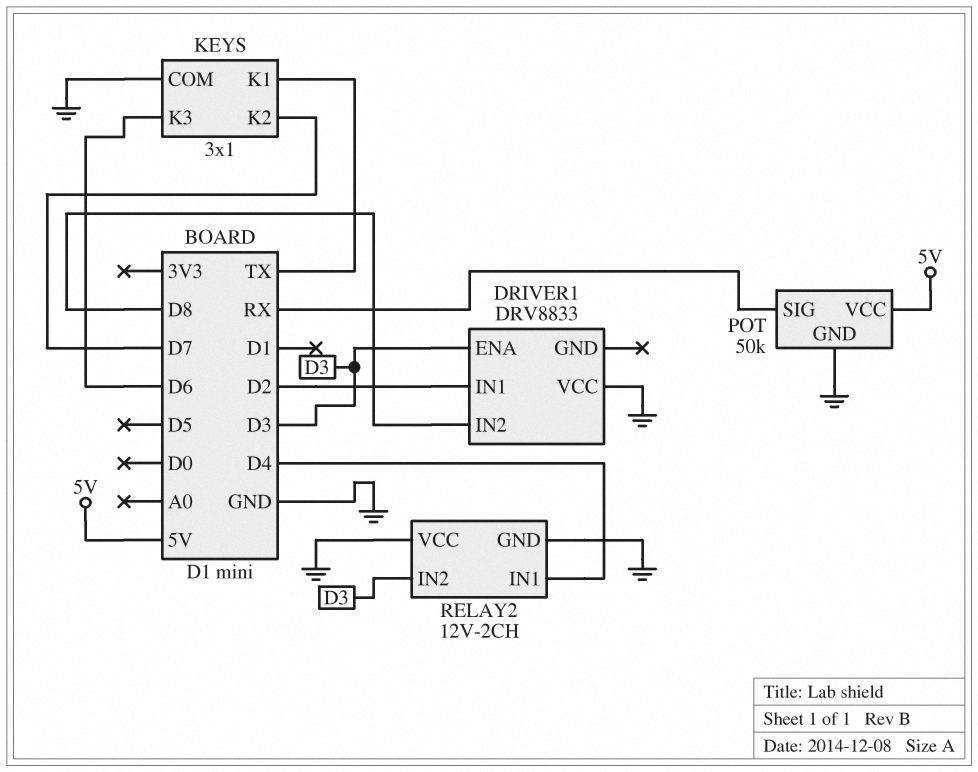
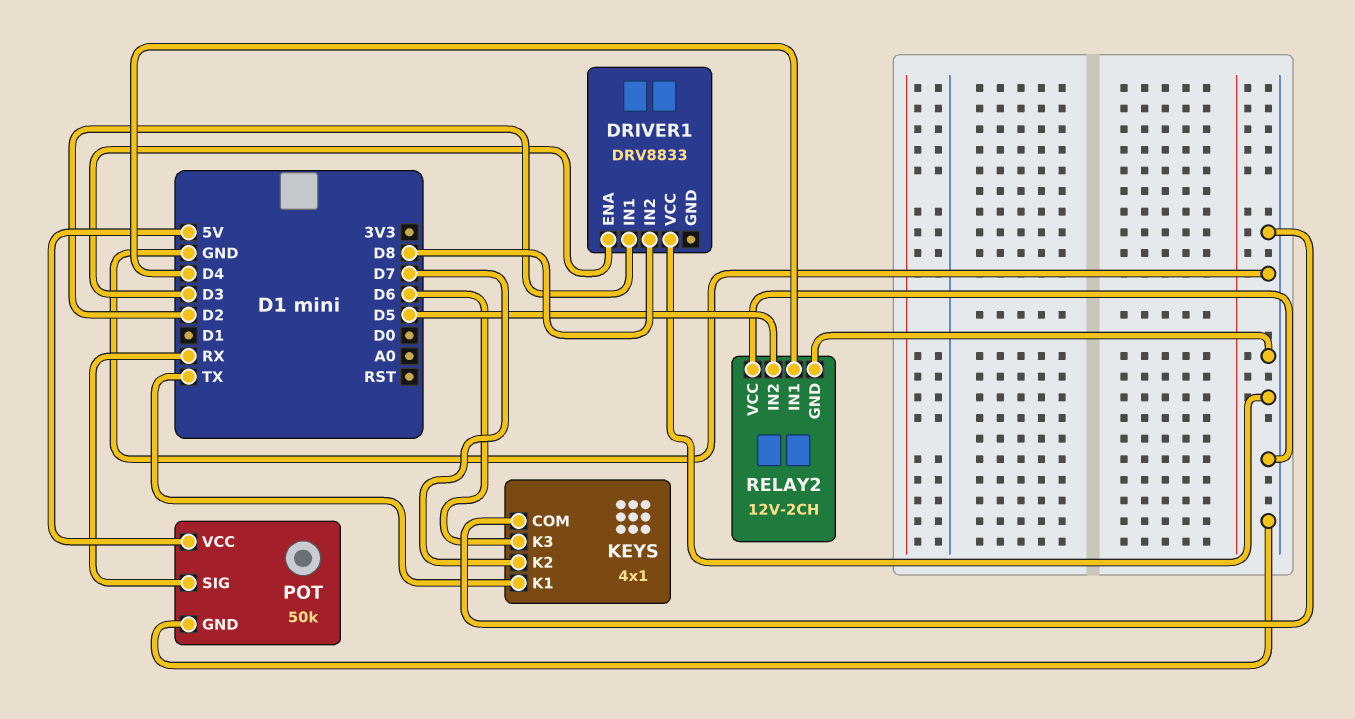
KEYS: 3x1 -> 4x1
RELAY2 pin IN2: D3 -> D5

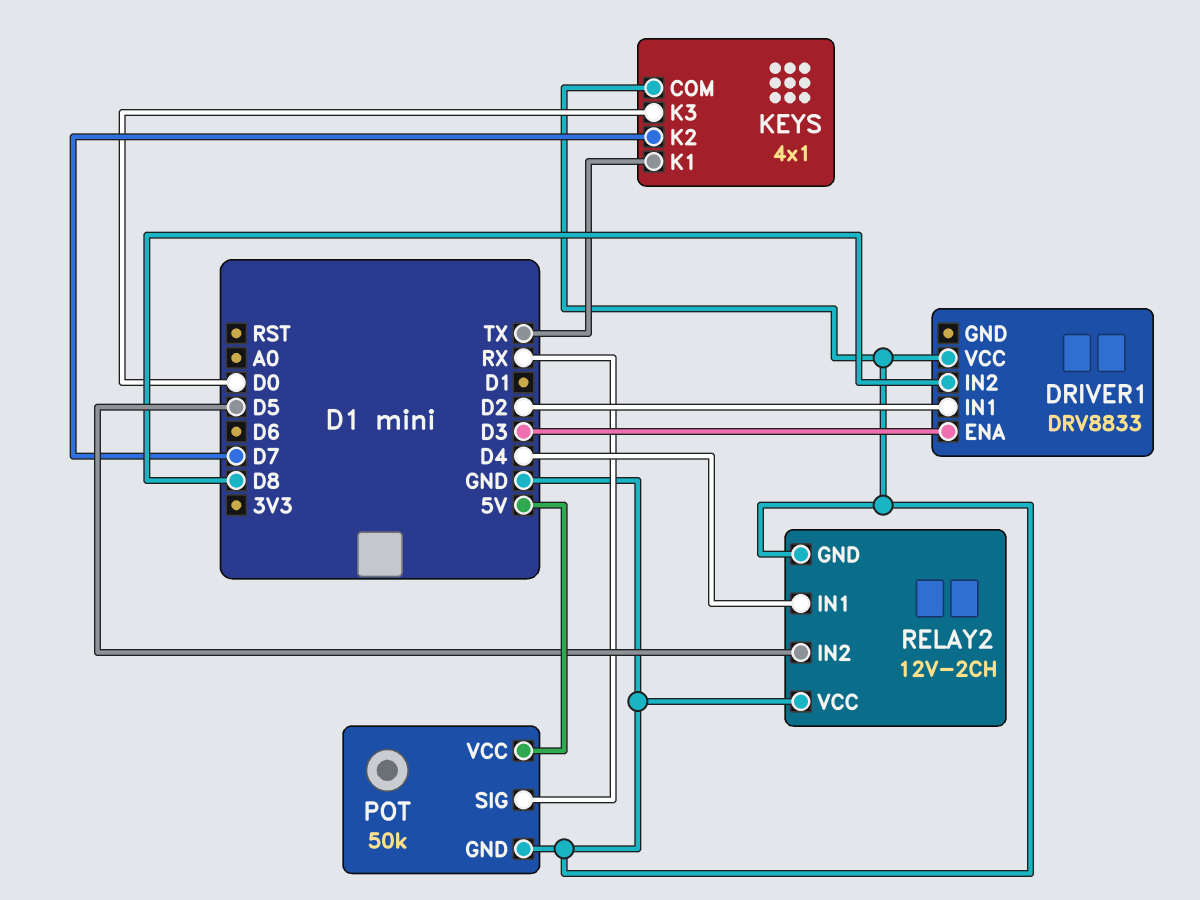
KEYS pin K3: D6 -> D0

